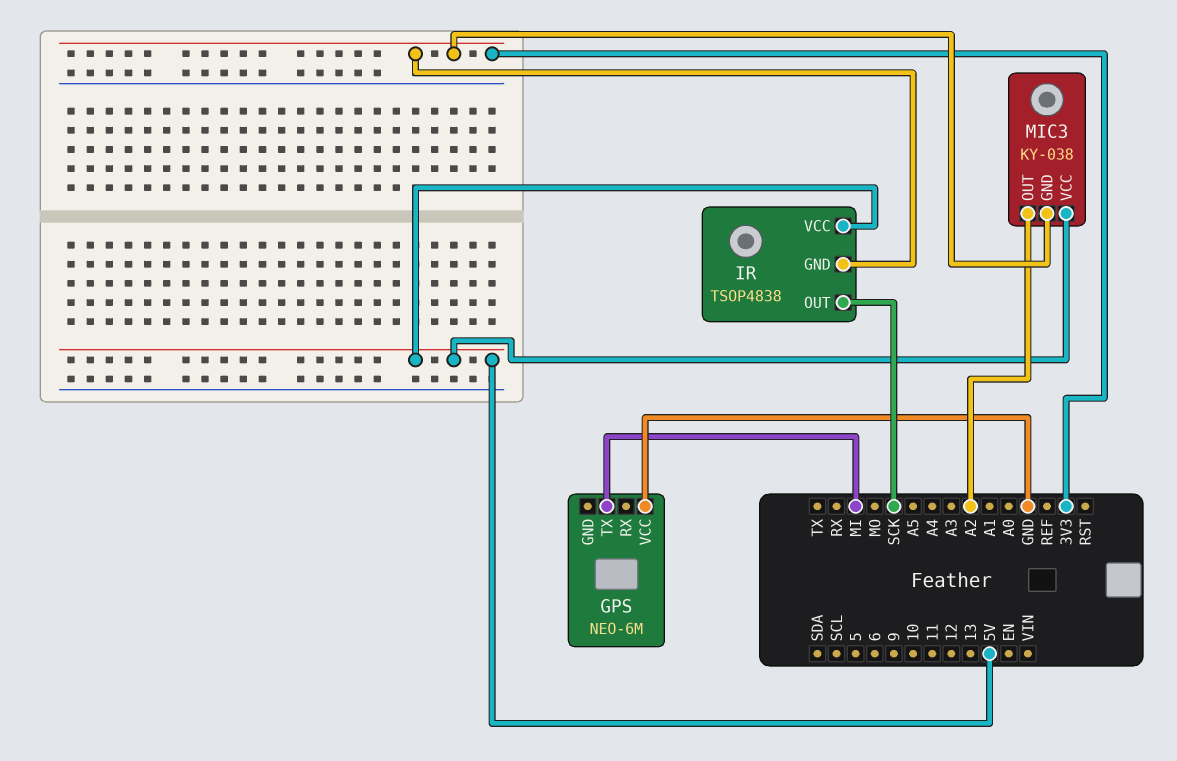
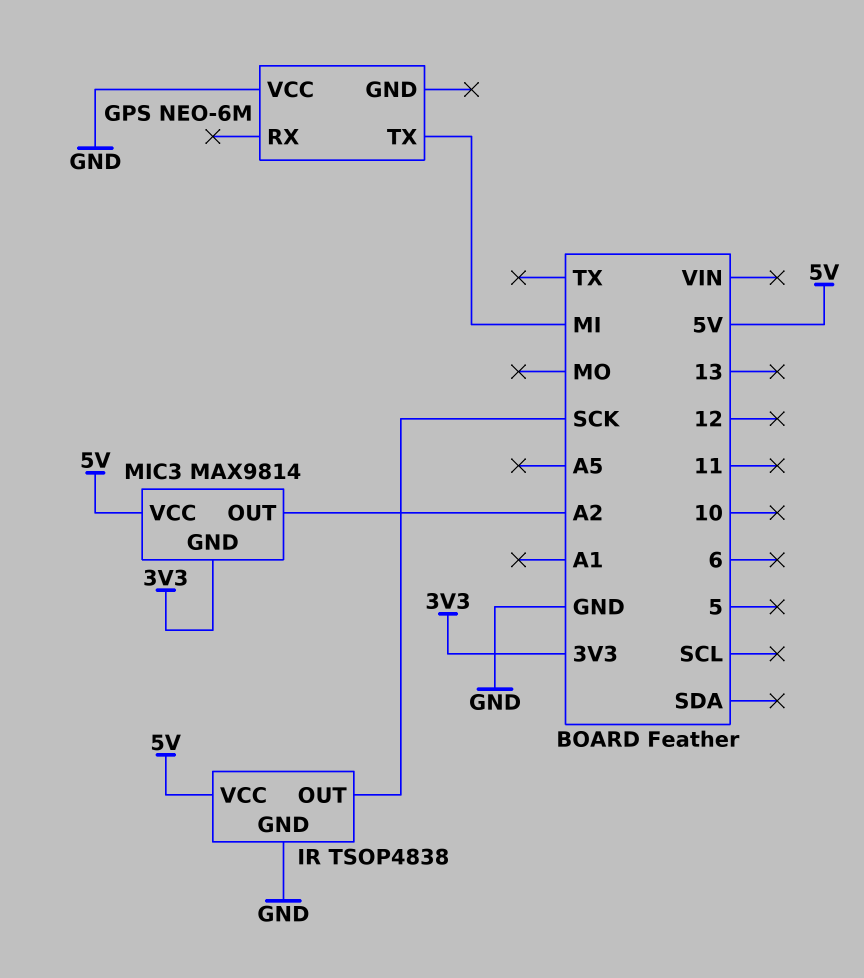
IR pin GND: 3V3 -> GND
MIC3: KY-038 -> MAX9814

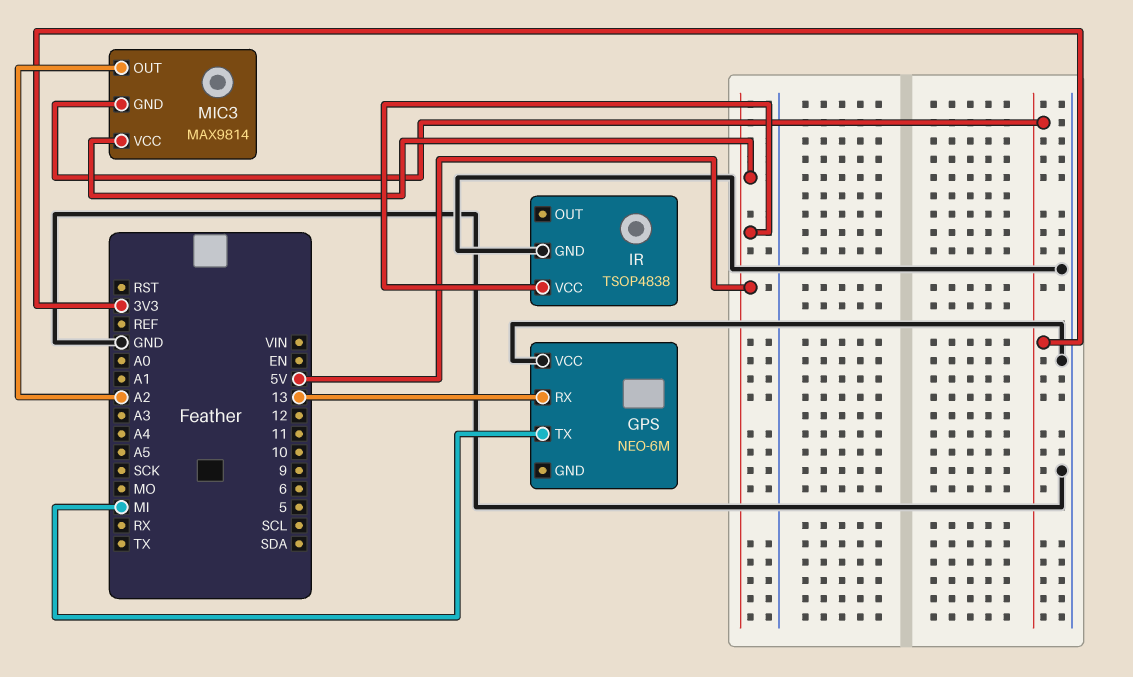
GPS pin RX: none -> 13
IR pin OUT: SCK -> none

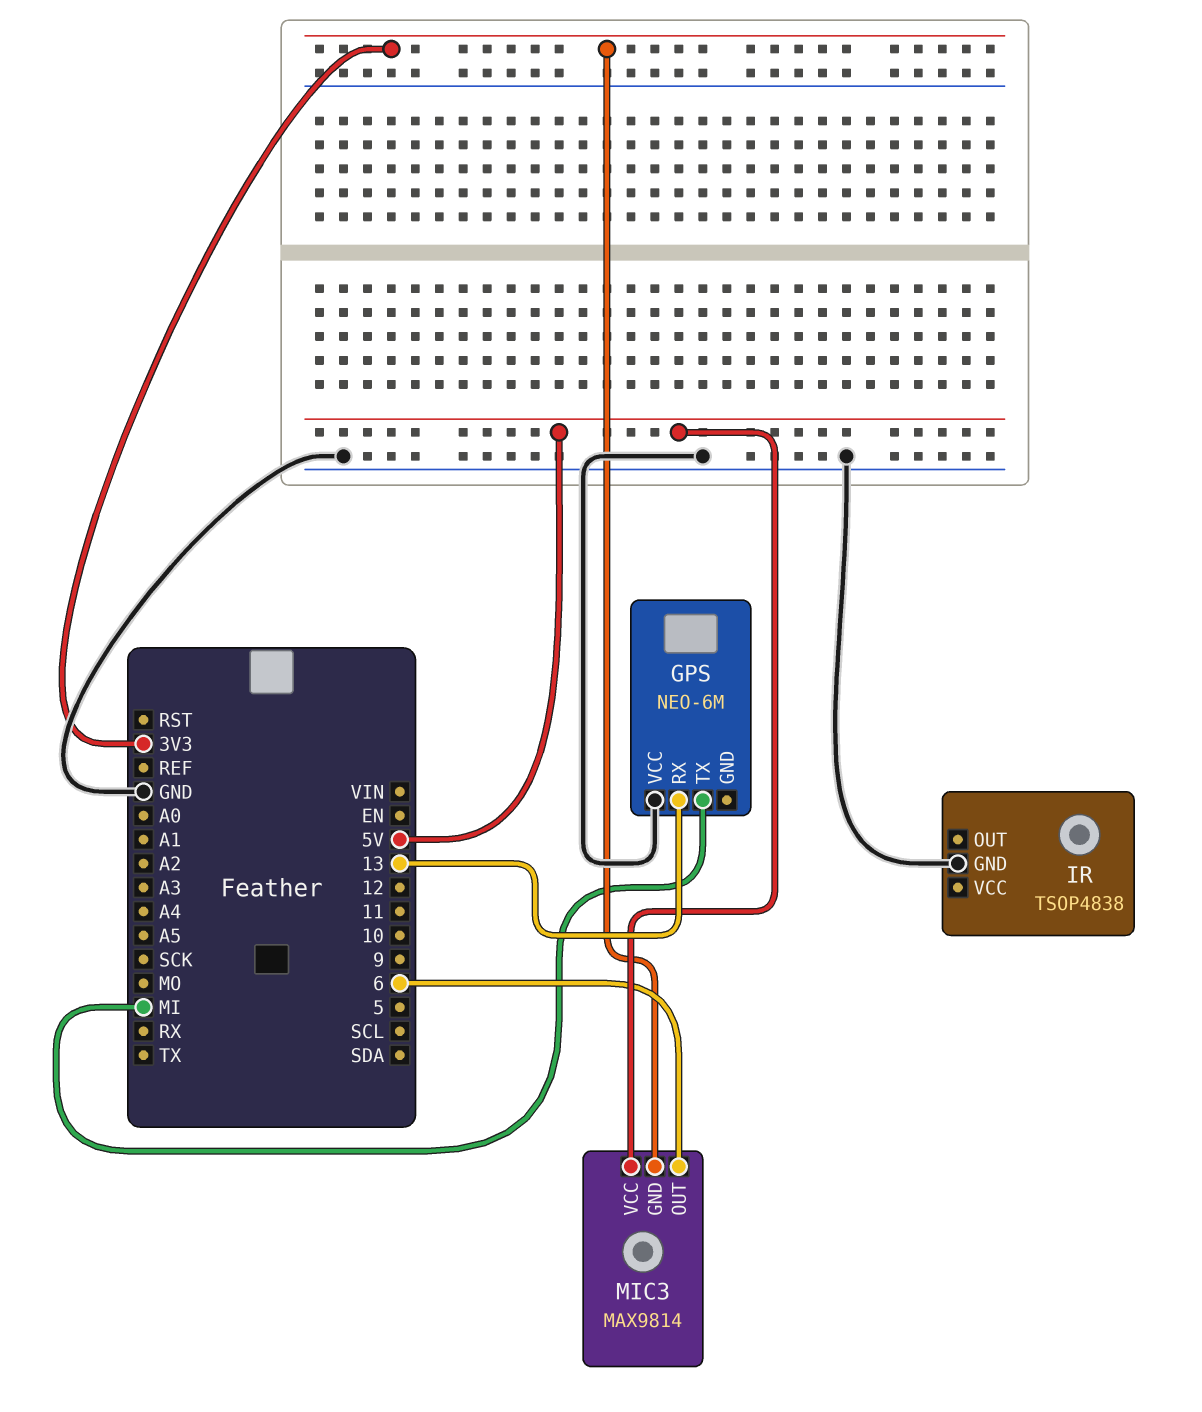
IR pin VCC: 5V -> none
MIC3 pin OUT: A2 -> 6

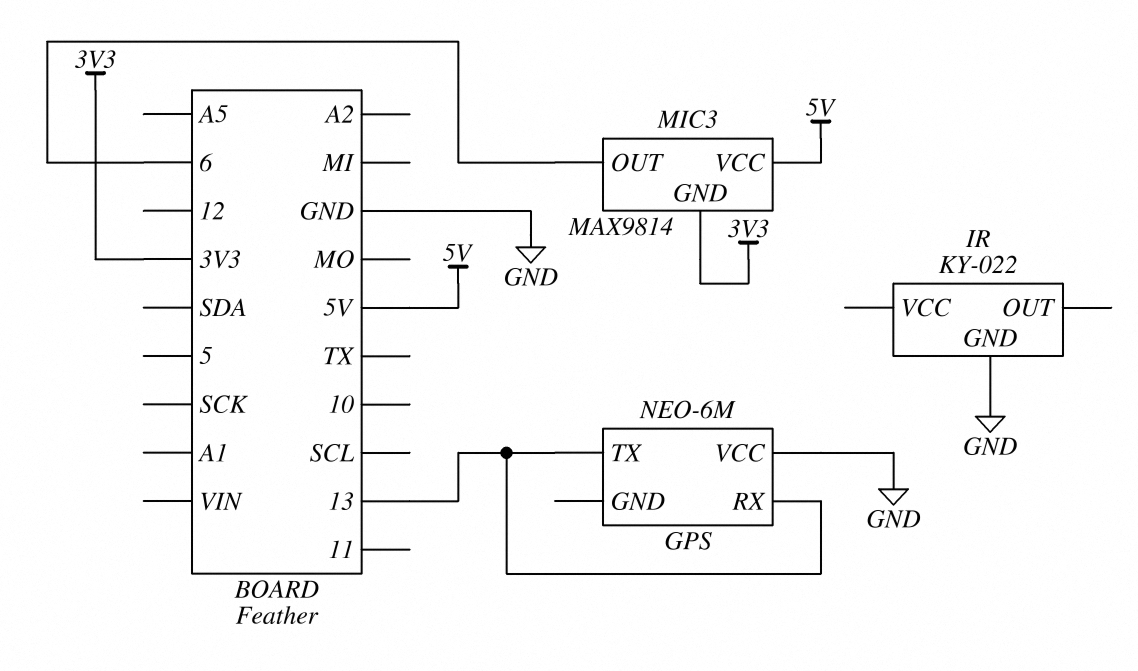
GPS pin TX: MI -> 13
IR: TSOP4838 -> KY-022

